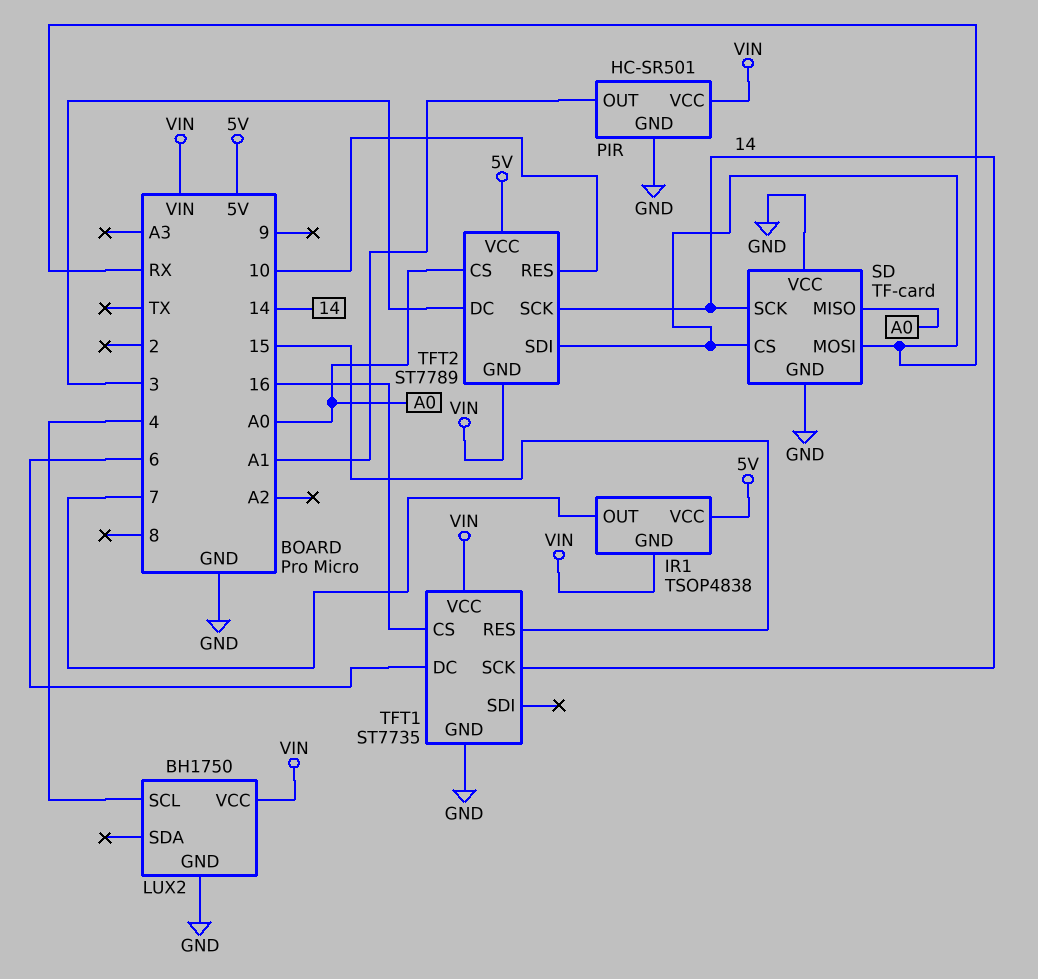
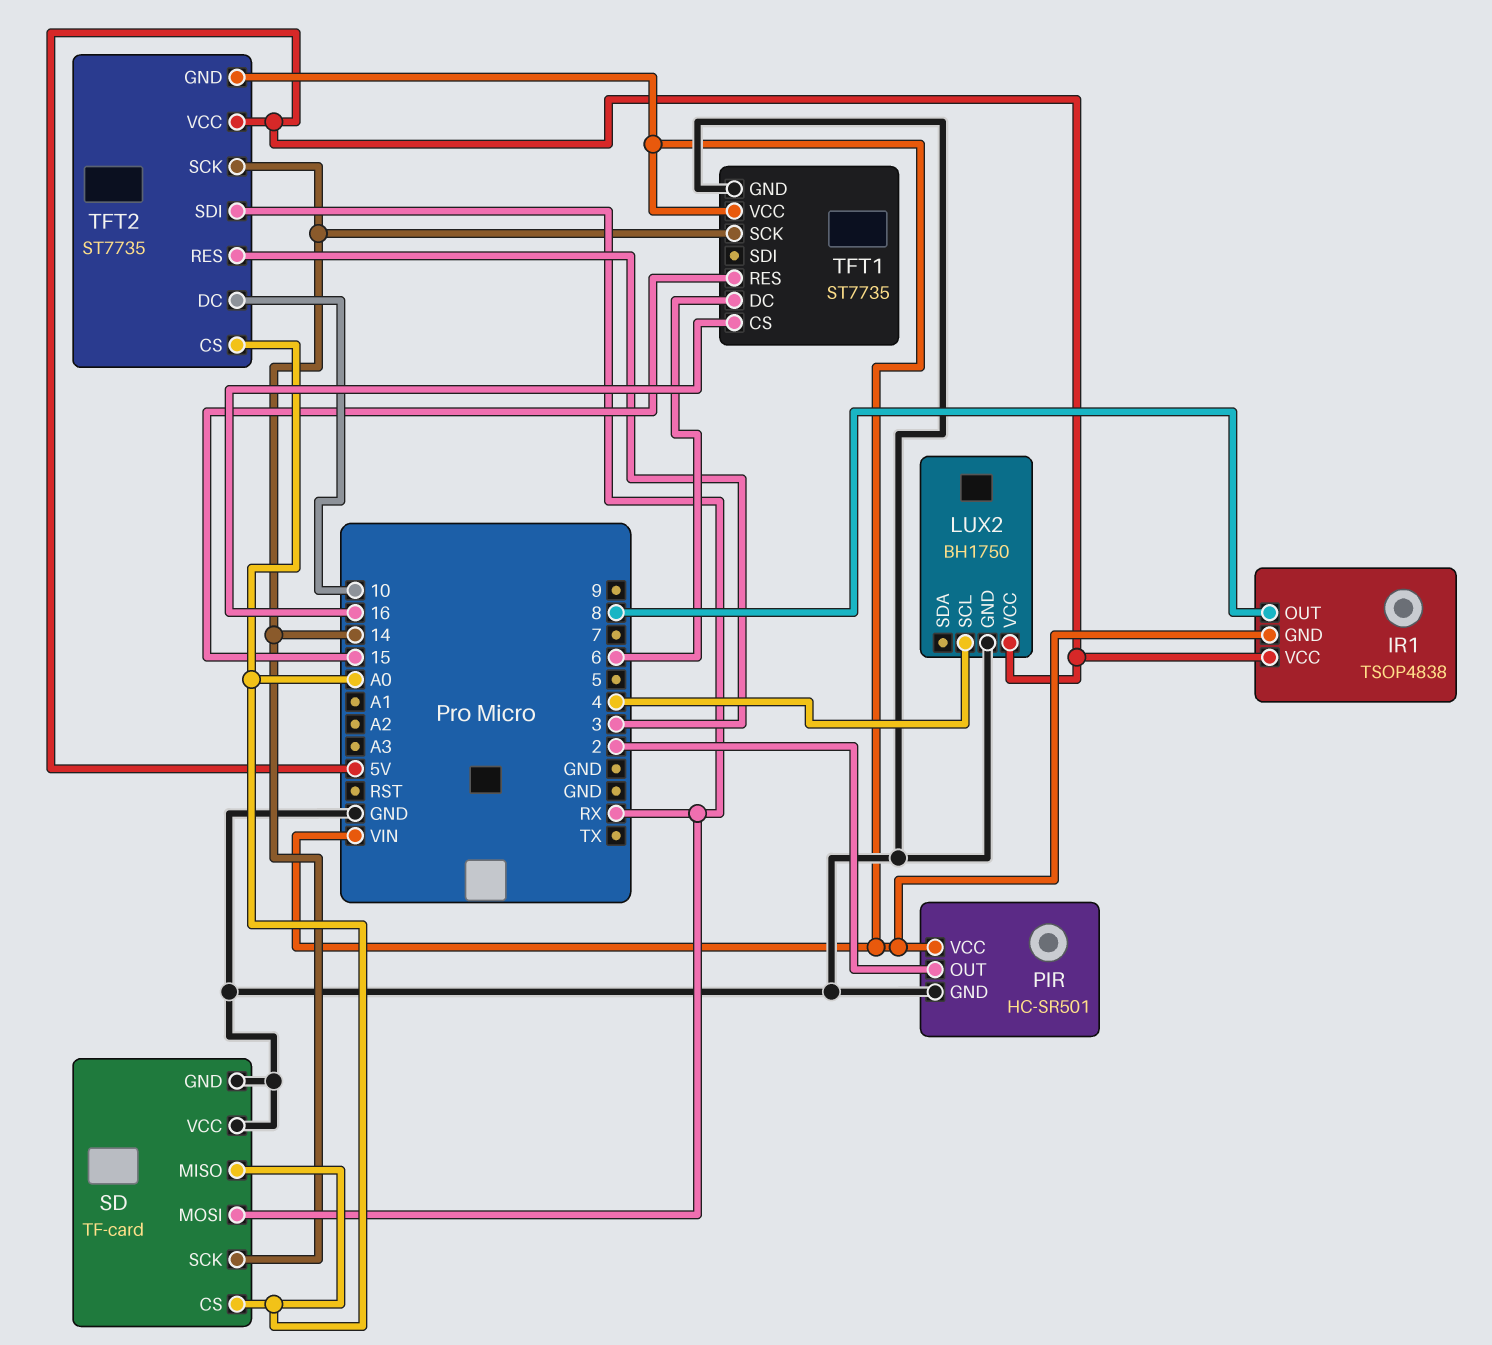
IR1 pin OUT: 7 -> 8
LUX2 pin VCC: VIN -> 5V
PIR pin OUT: A1 -> 2
SD pin CS: RX -> A0
TFT2: ST7789 -> ST7735
TFT2 pin DC: 3 -> 10
TFT2 pin RES: 10 -> 3

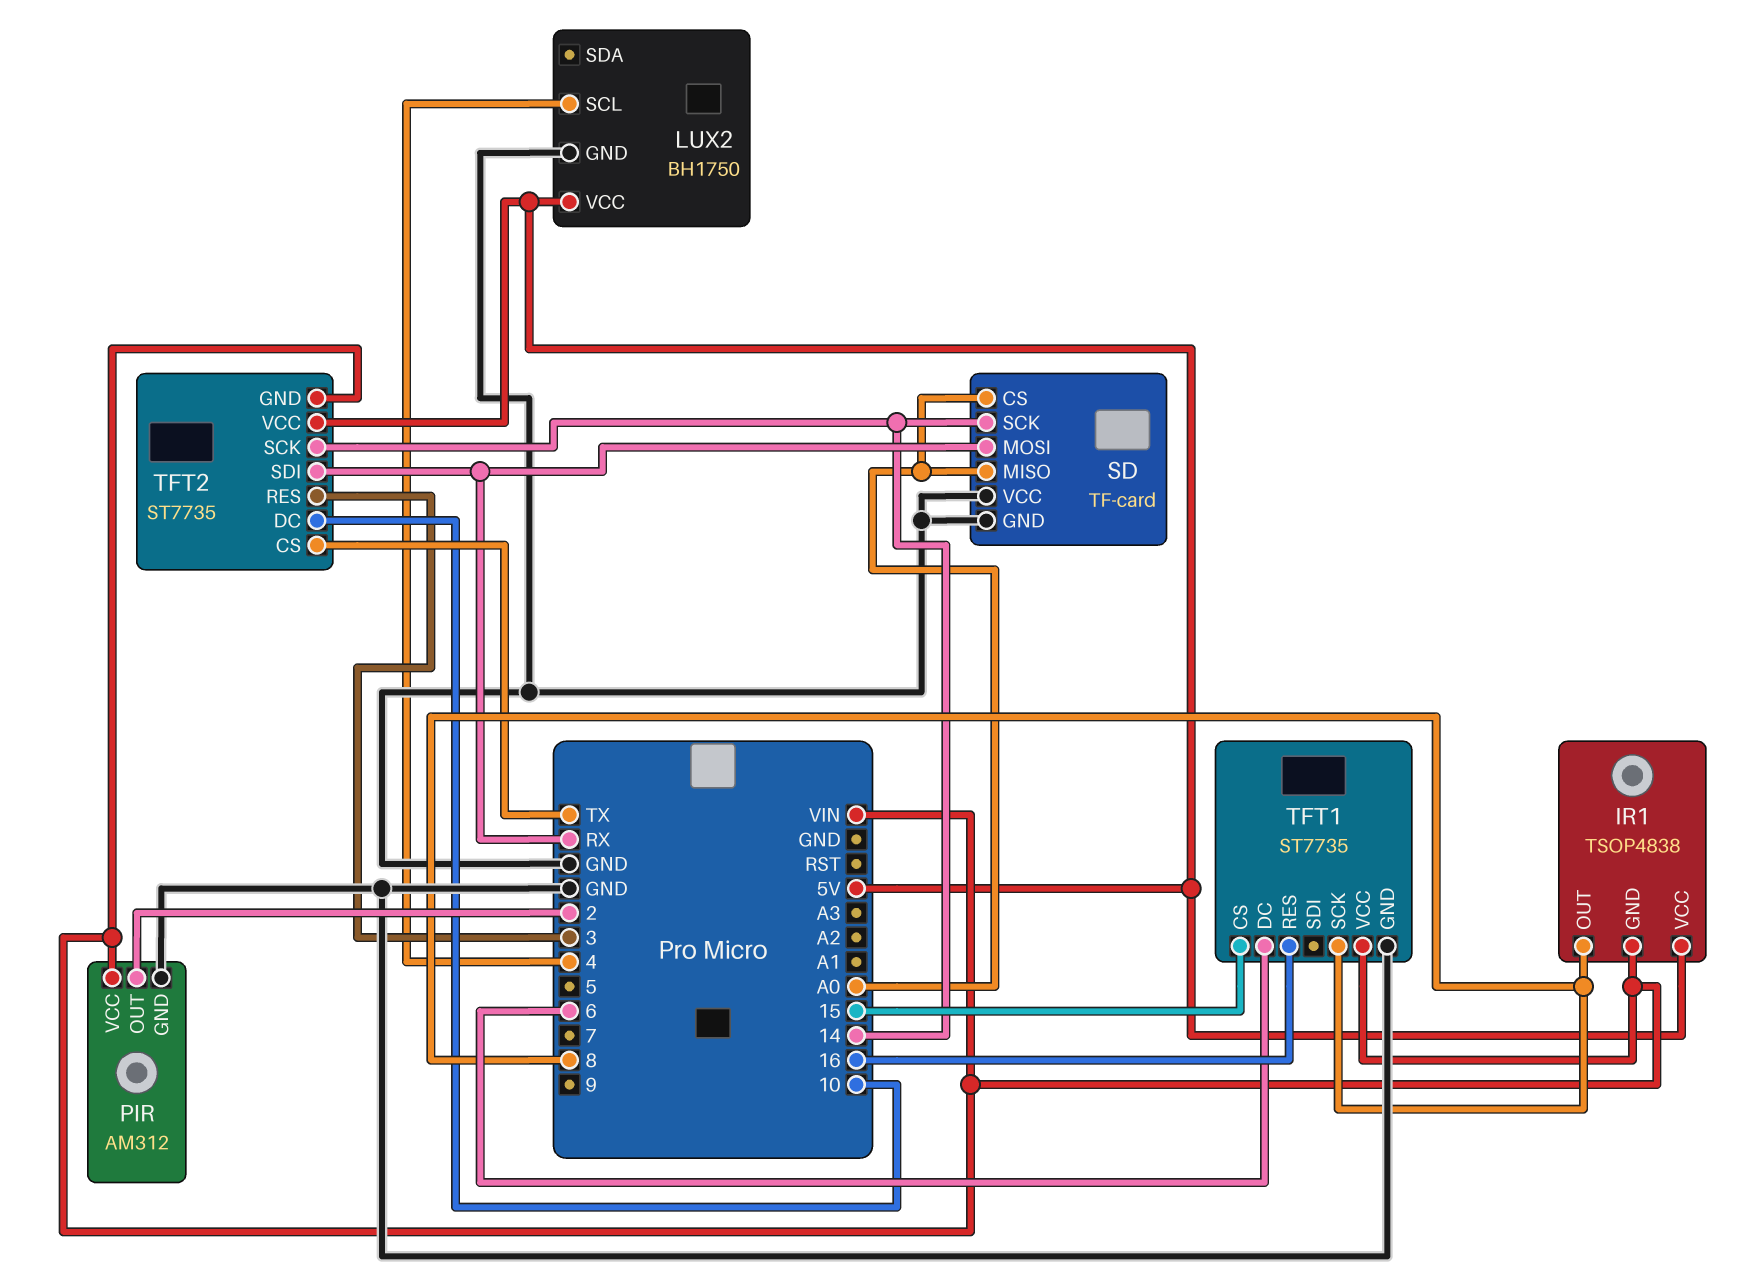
PIR: HC-SR501 -> AM312
TFT1 pin CS: 16 -> 15
TFT1 pin RES: 15 -> 16
TFT1 pin SCK: 14 -> 8
TFT2 pin CS: A0 -> TX

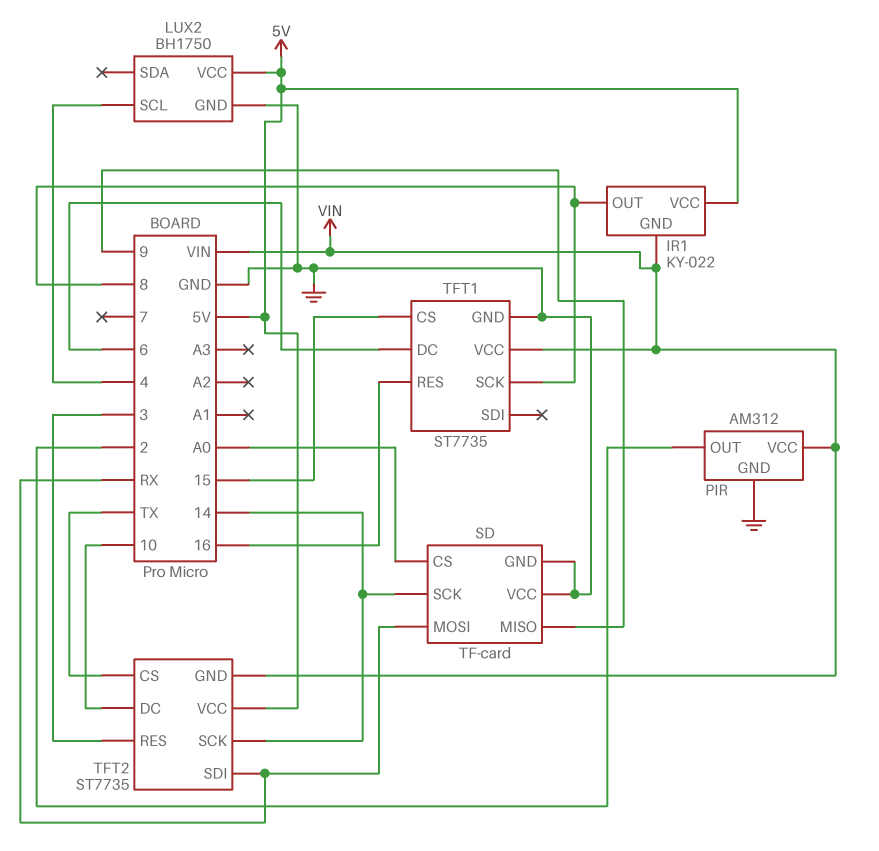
IR1: TSOP4838 -> KY-022
SD pin MISO: A0 -> 9

